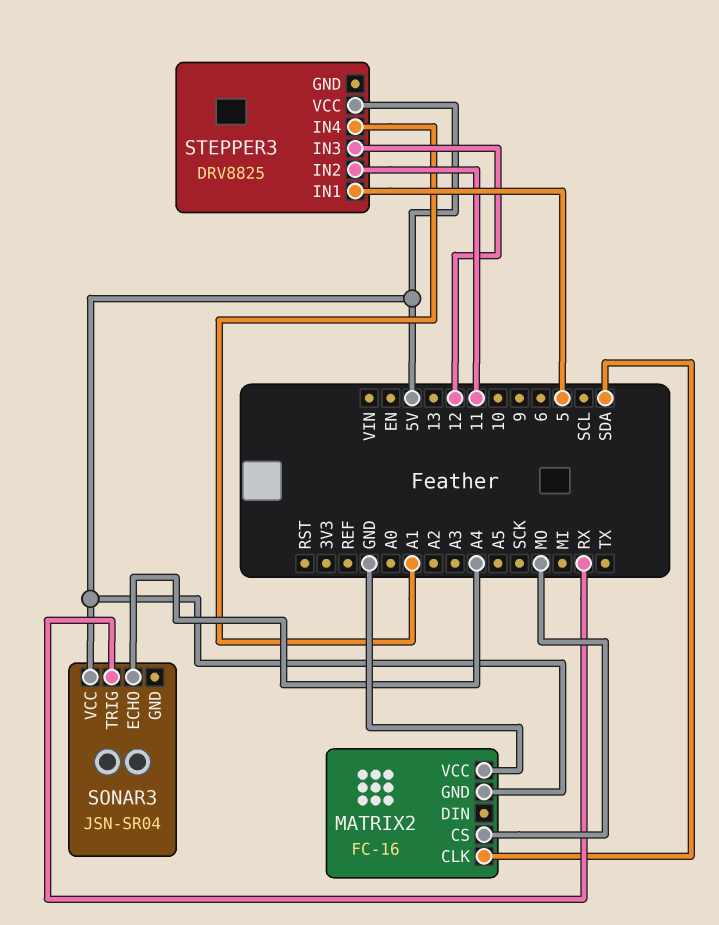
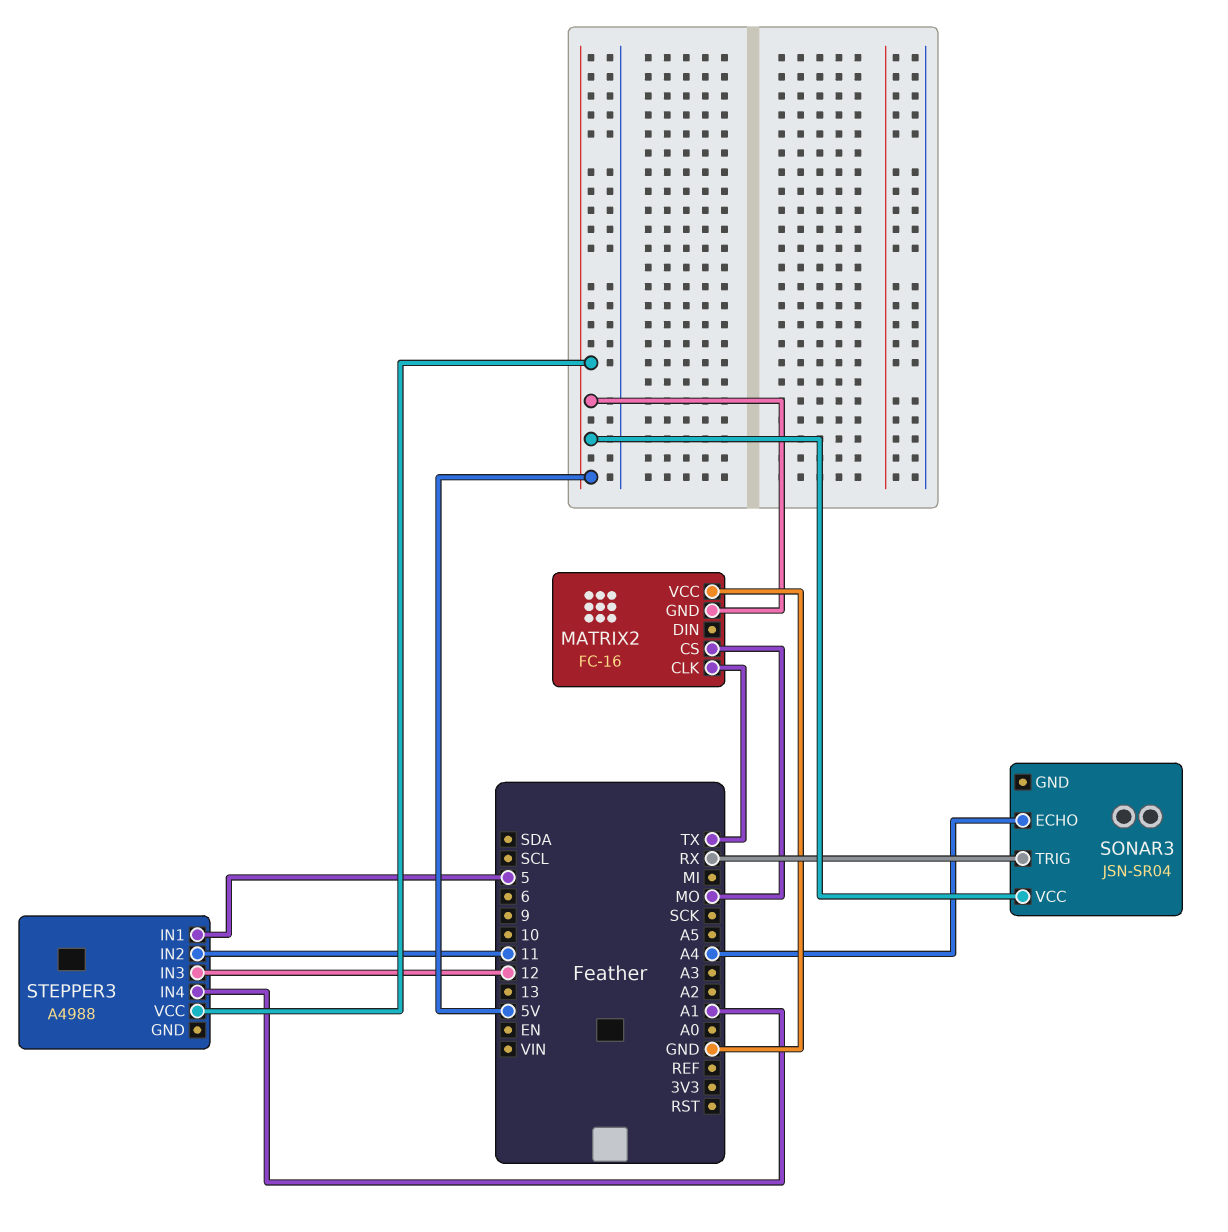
MATRIX2 pin CLK: SDA -> TX
STEPPER3: DRV8825 -> A4988

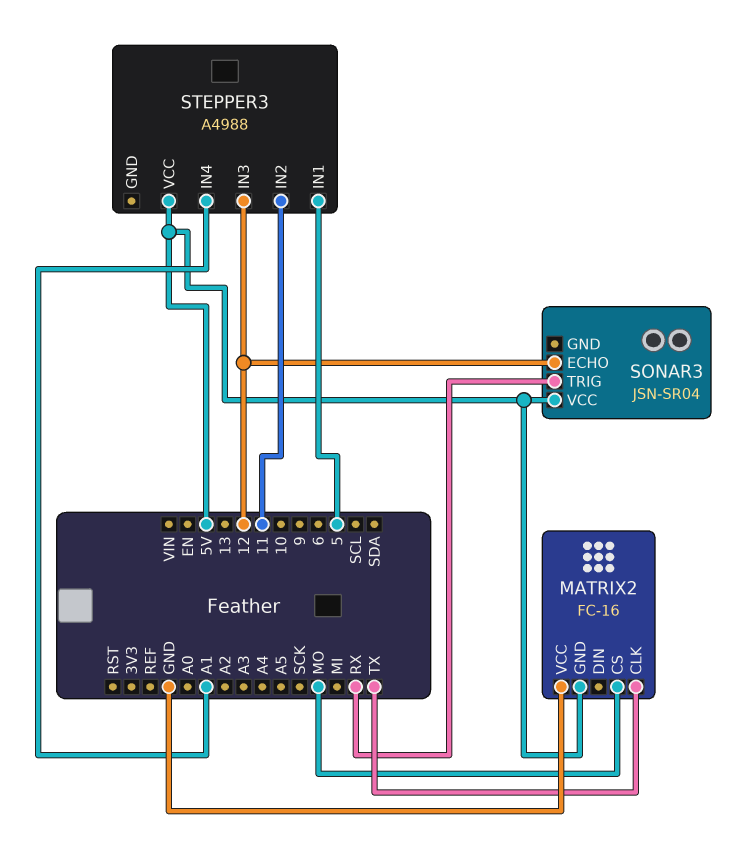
SONAR3 pin ECHO: A4 -> 12

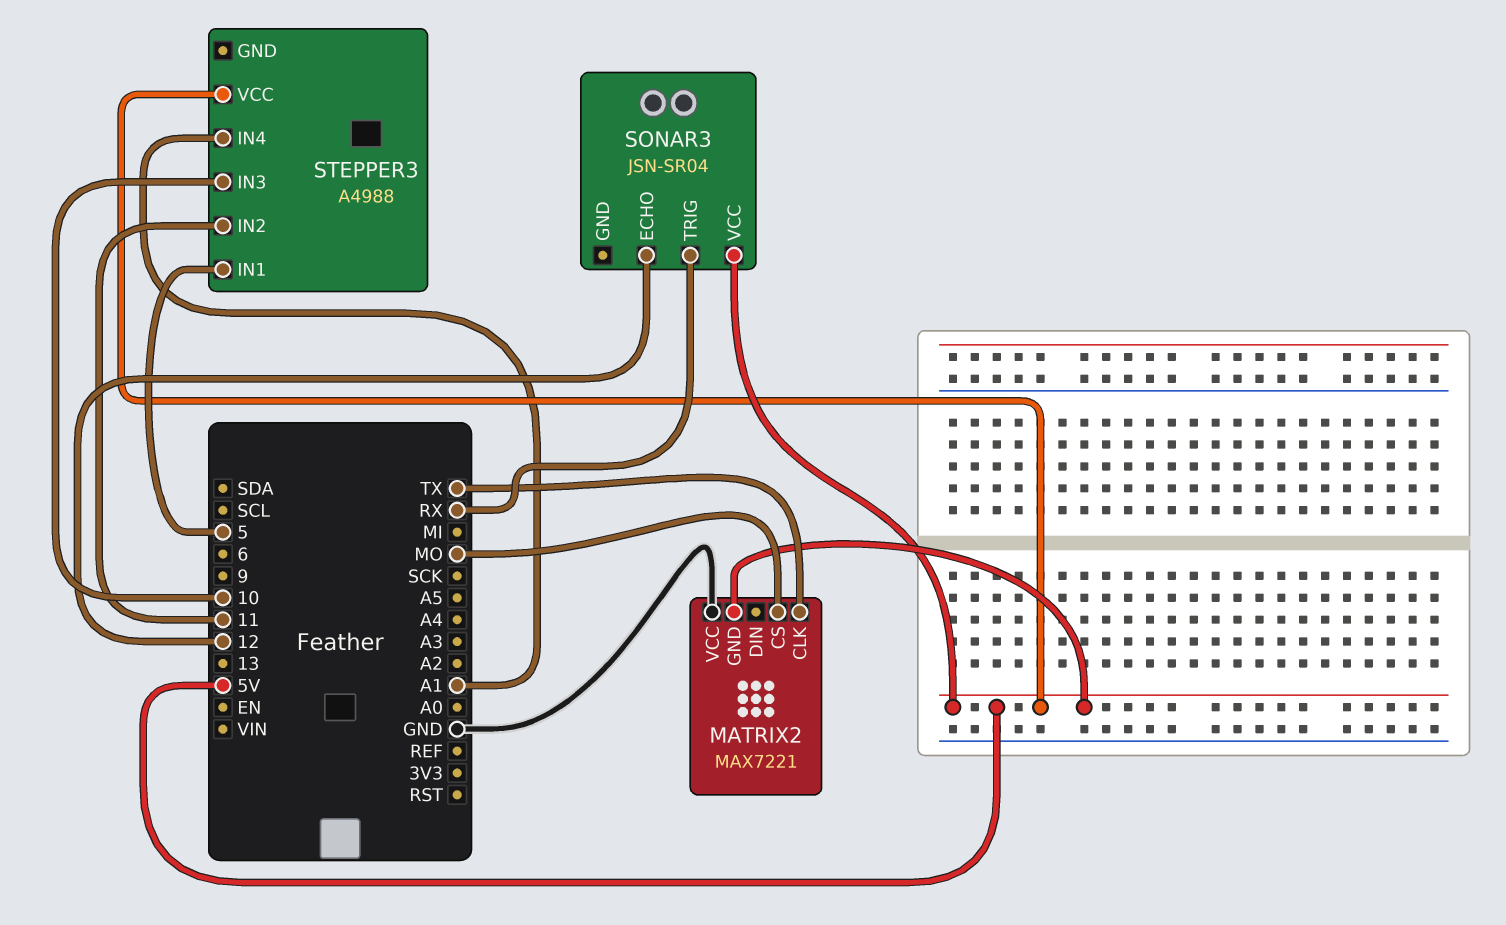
MATRIX2: FC-16 -> MAX7221
STEPPER3 pin IN3: 12 -> 10

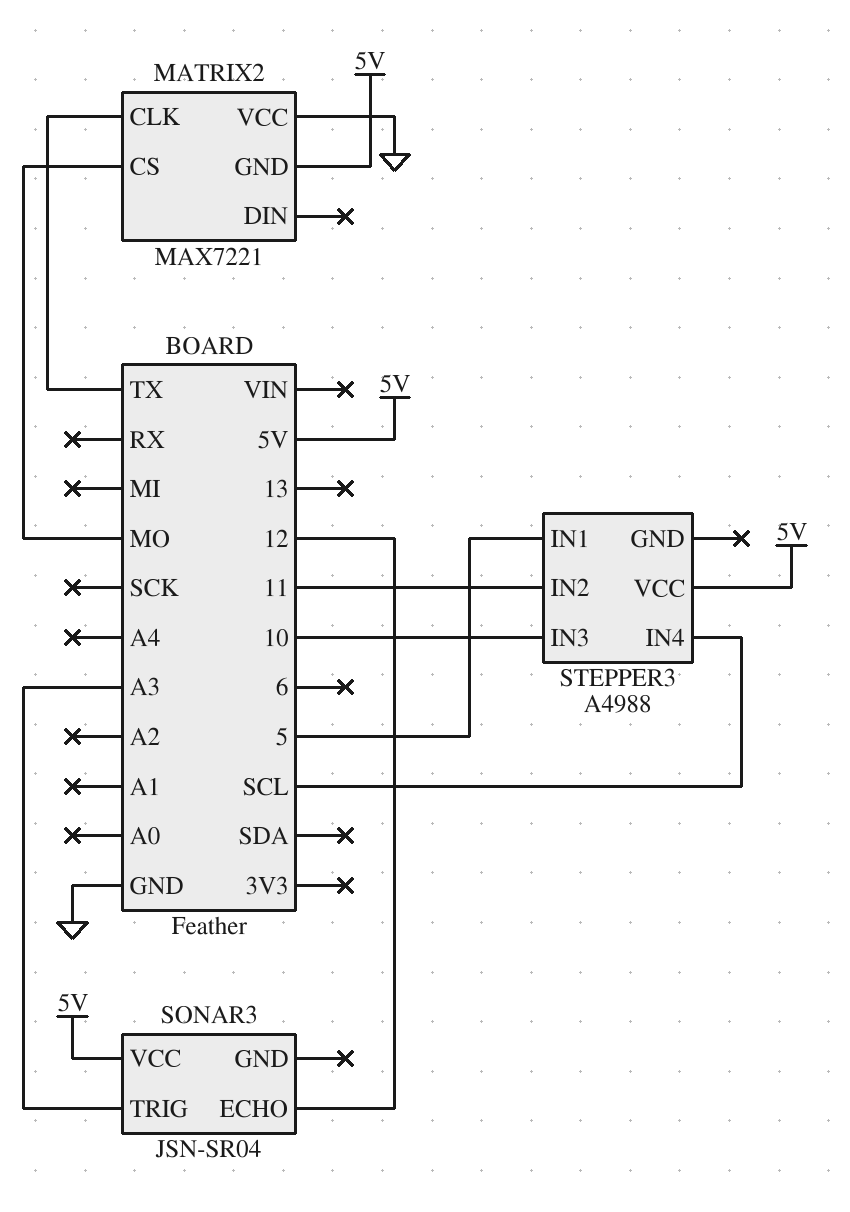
SONAR3 pin TRIG: RX -> A3
STEPPER3 pin IN4: A1 -> SCL

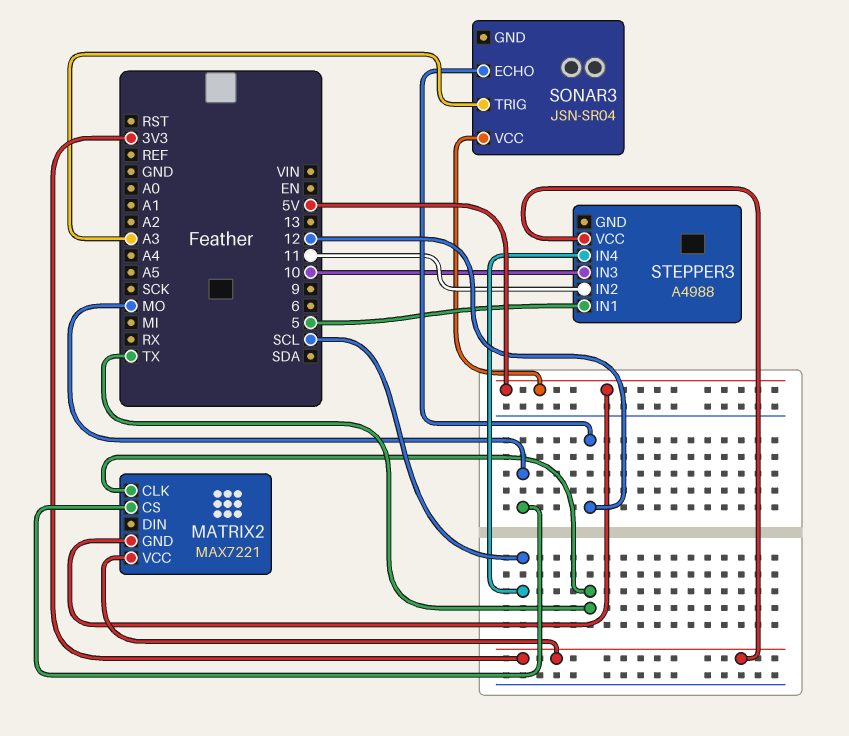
MATRIX2 pin VCC: GND -> 3V3
STEPPER3 pin VCC: 5V -> 3V3

